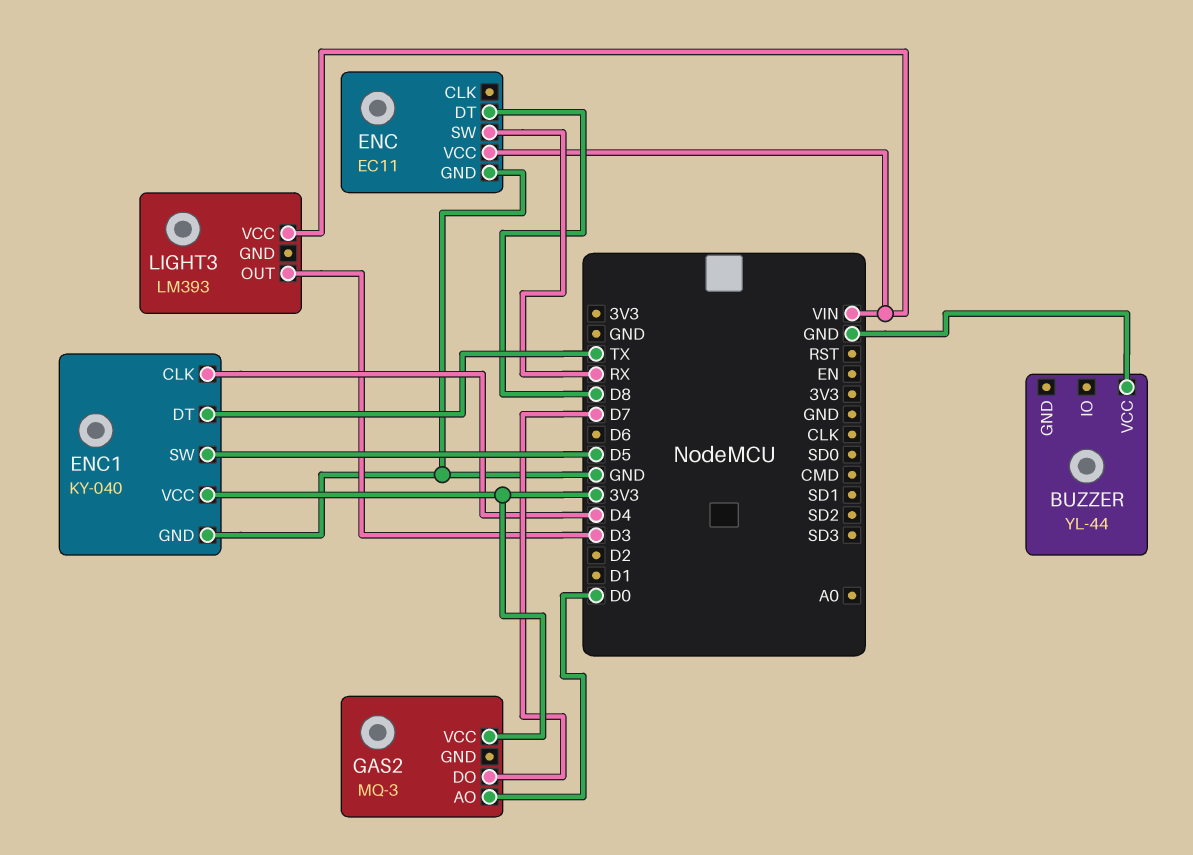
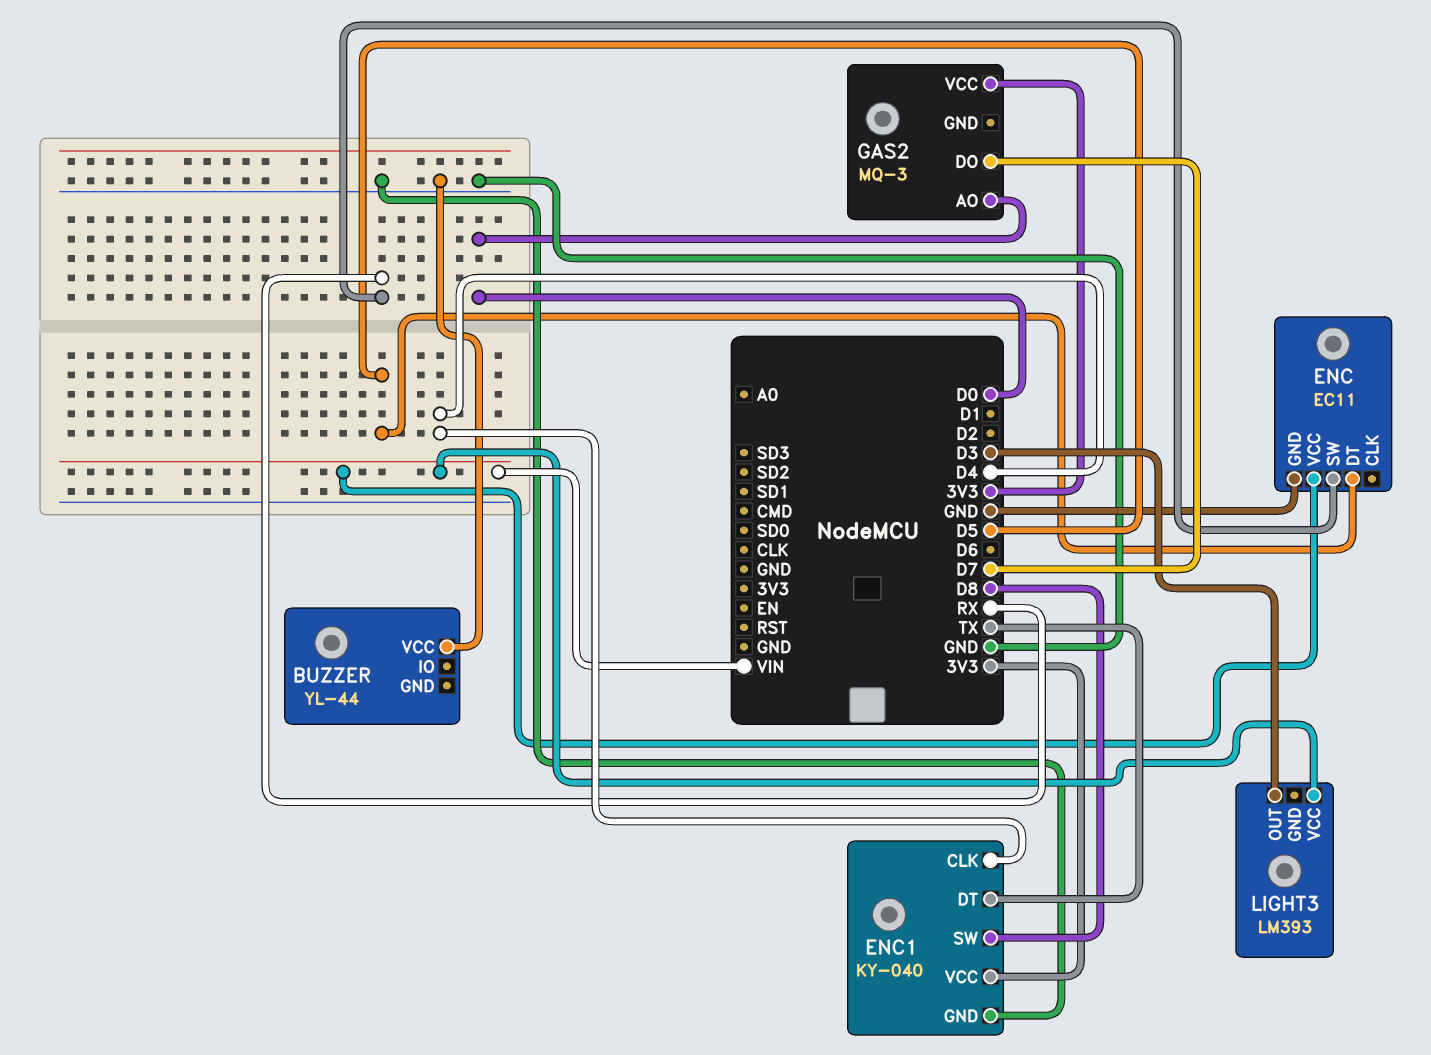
ENC pin DT: D8 -> D5
ENC1 pin SW: D5 -> D8

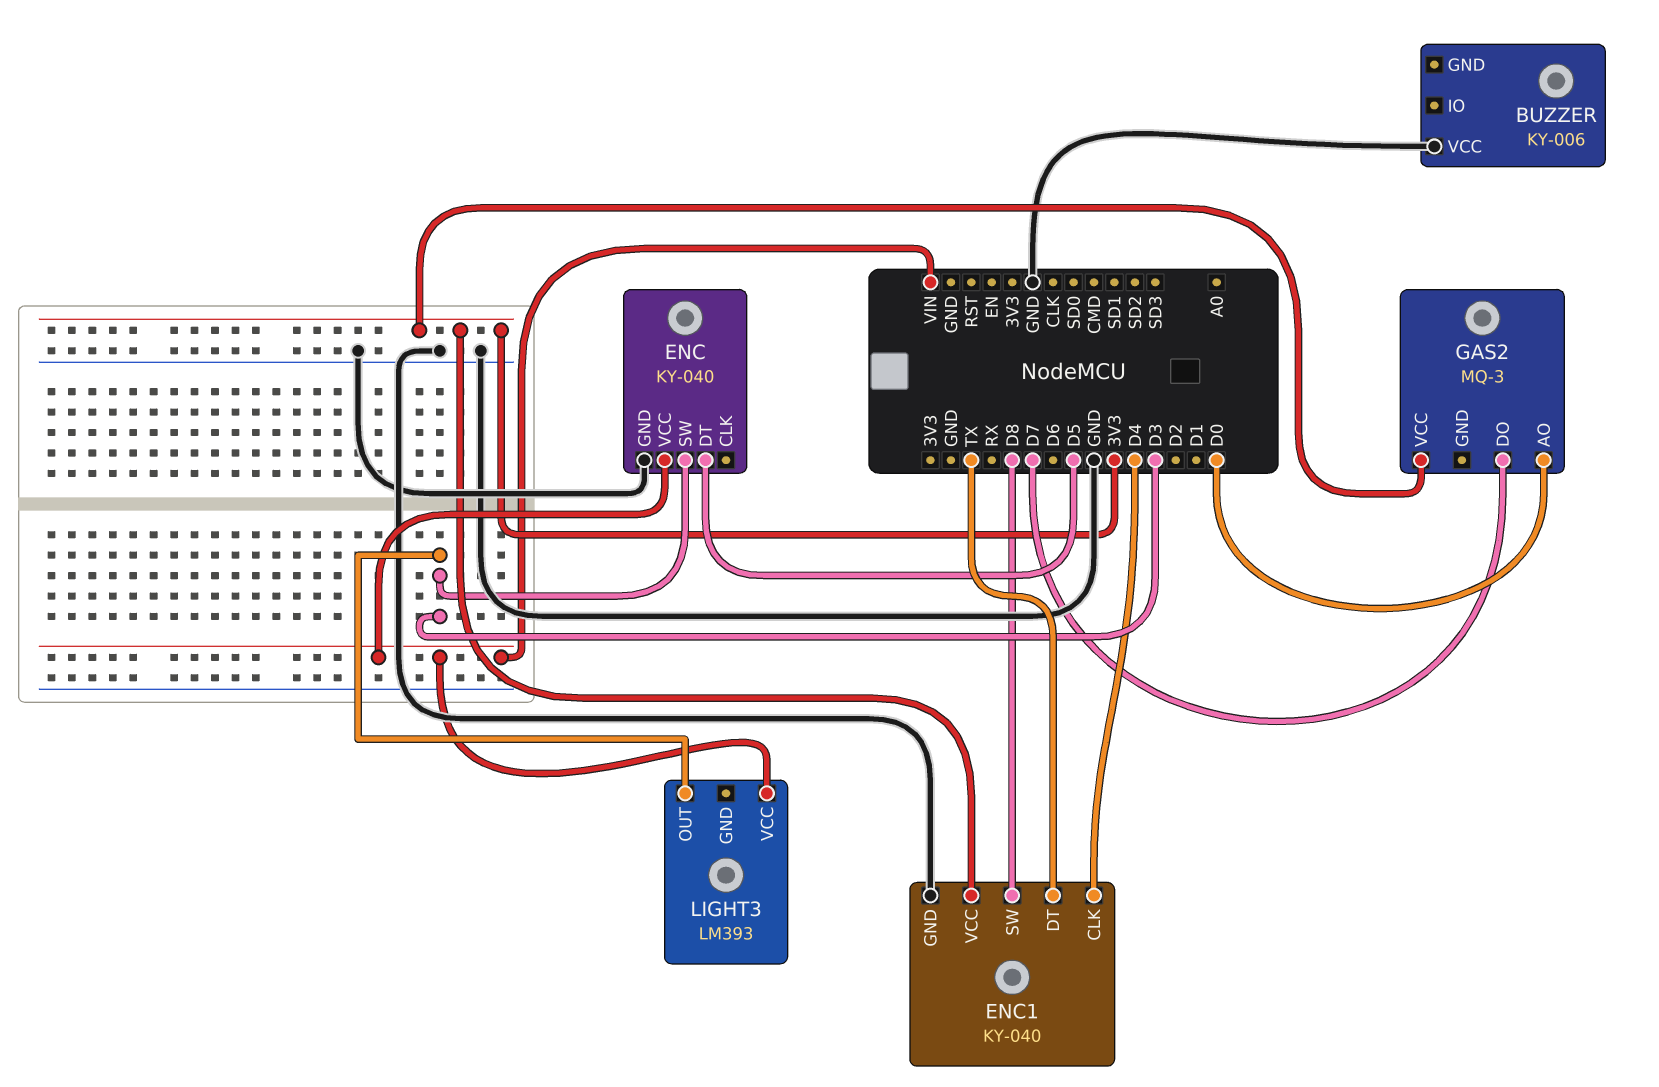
BUZZER: YL-44 -> KY-006
ENC: EC11 -> KY-040
ENC pin SW: RX -> D3

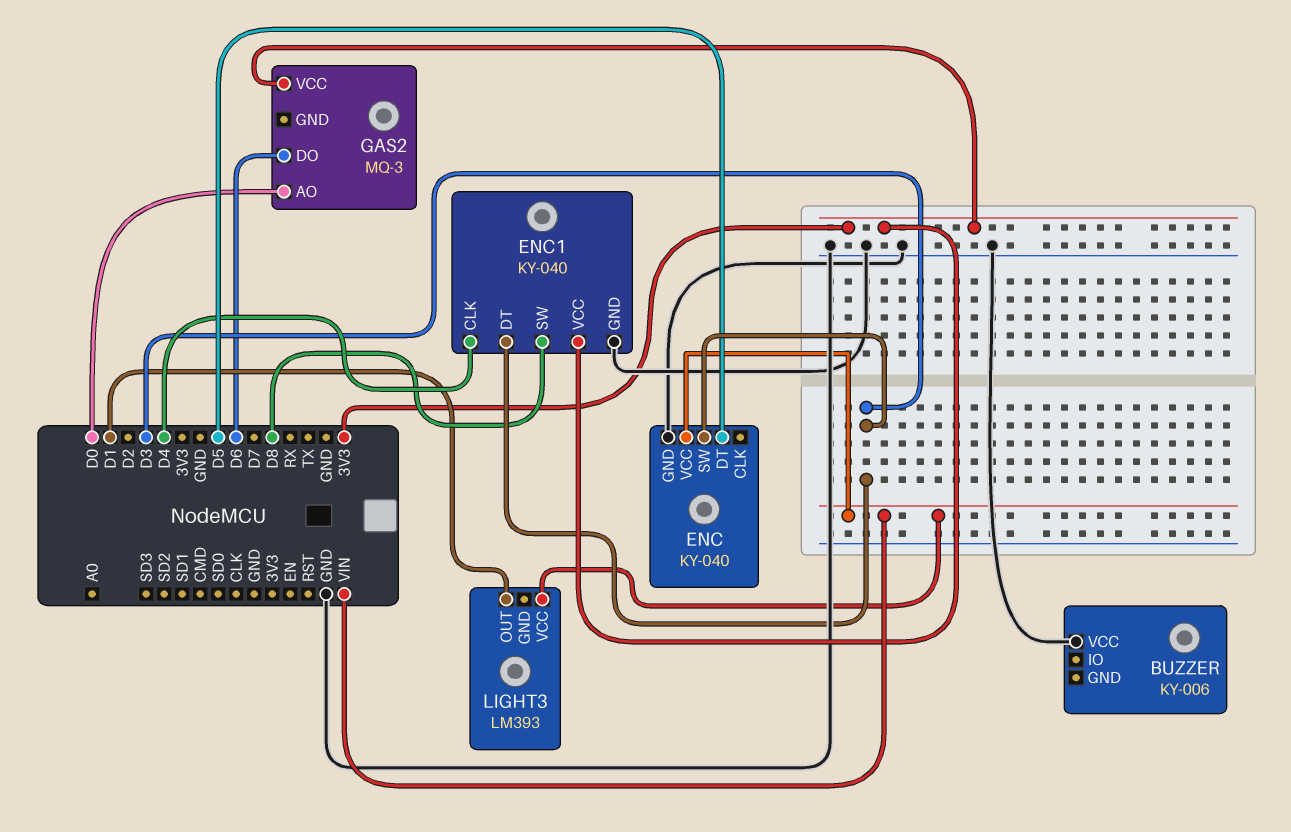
ENC1 pin DT: TX -> D3
GAS2 pin DO: D7 -> D6
LIGHT3 pin OUT: D3 -> D1

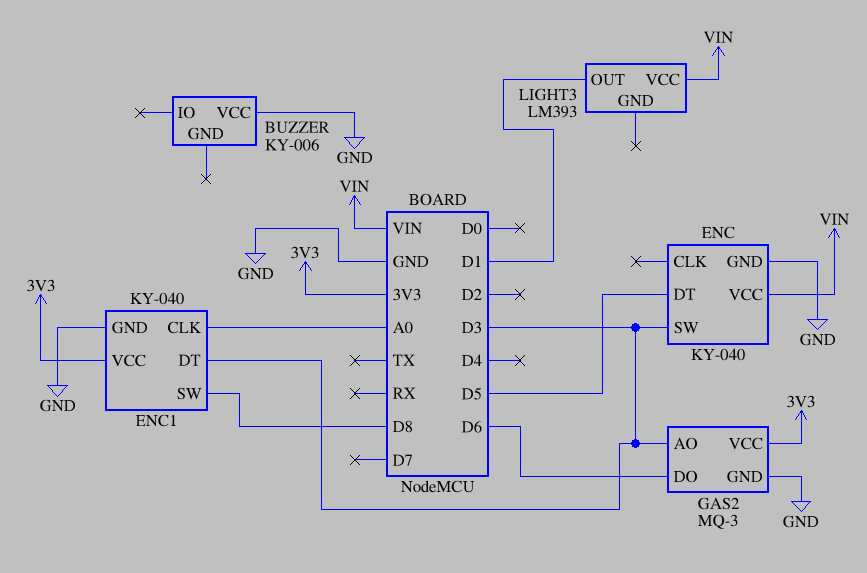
ENC1 pin CLK: D4 -> A0
GAS2 pin AO: D0 -> D3
GAS2 pin GND: none -> GND

